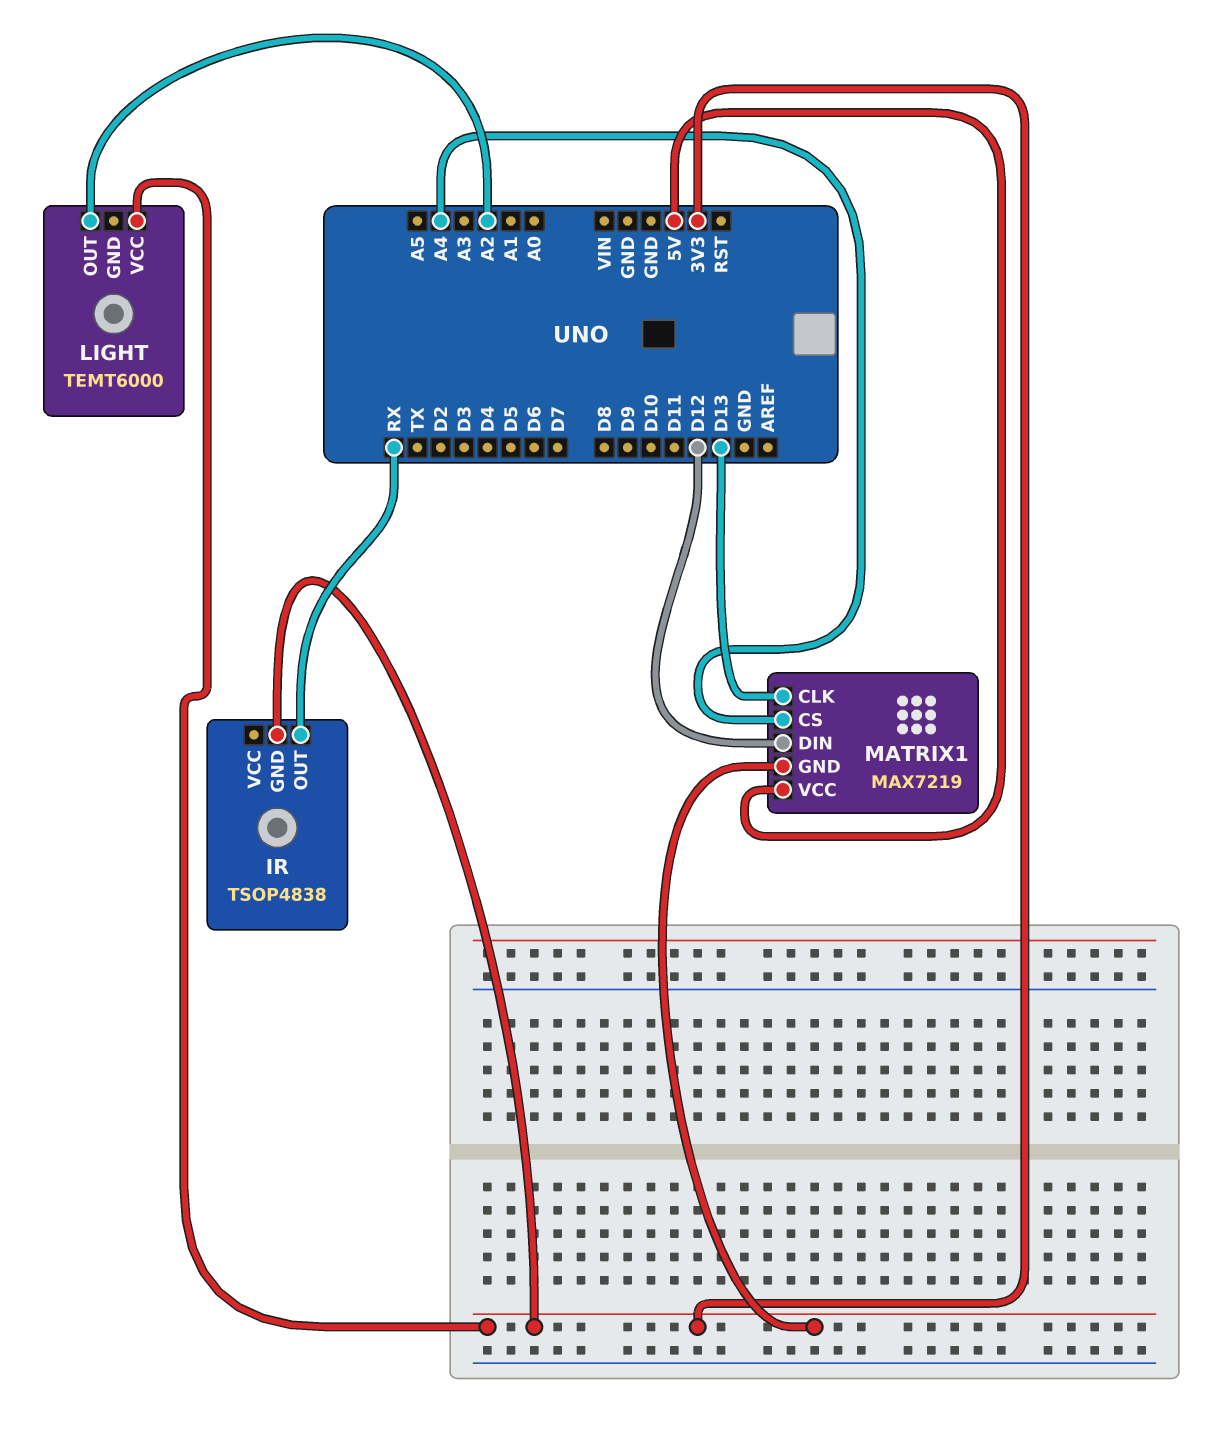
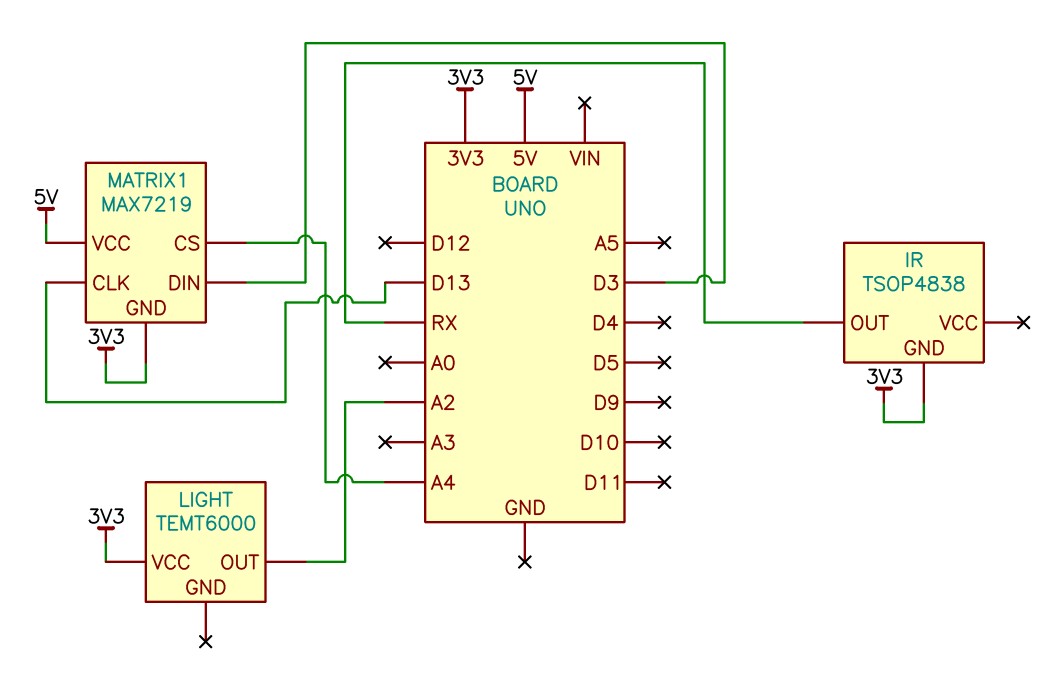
MATRIX1 pin DIN: D12 -> D3

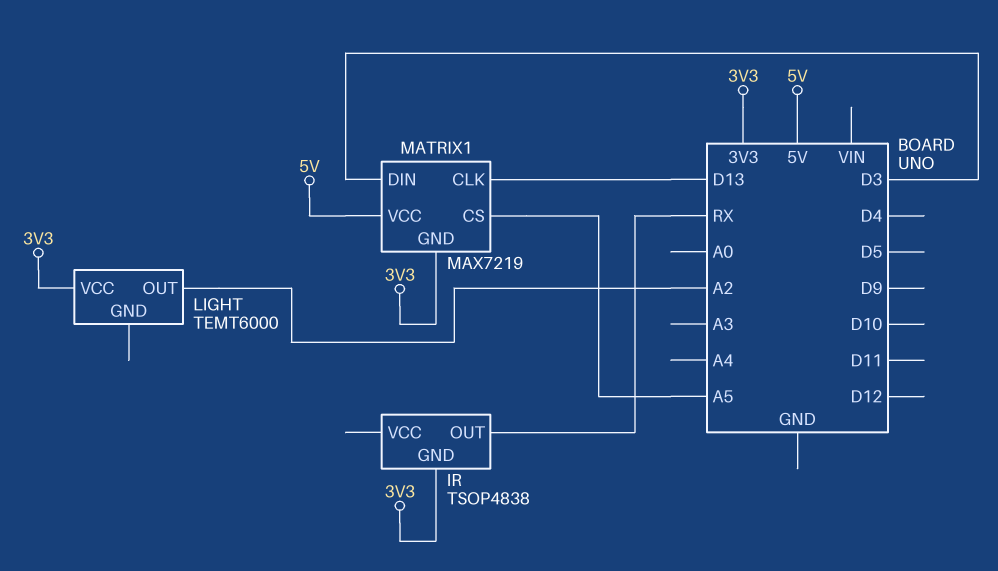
MATRIX1 pin CS: A4 -> A5

